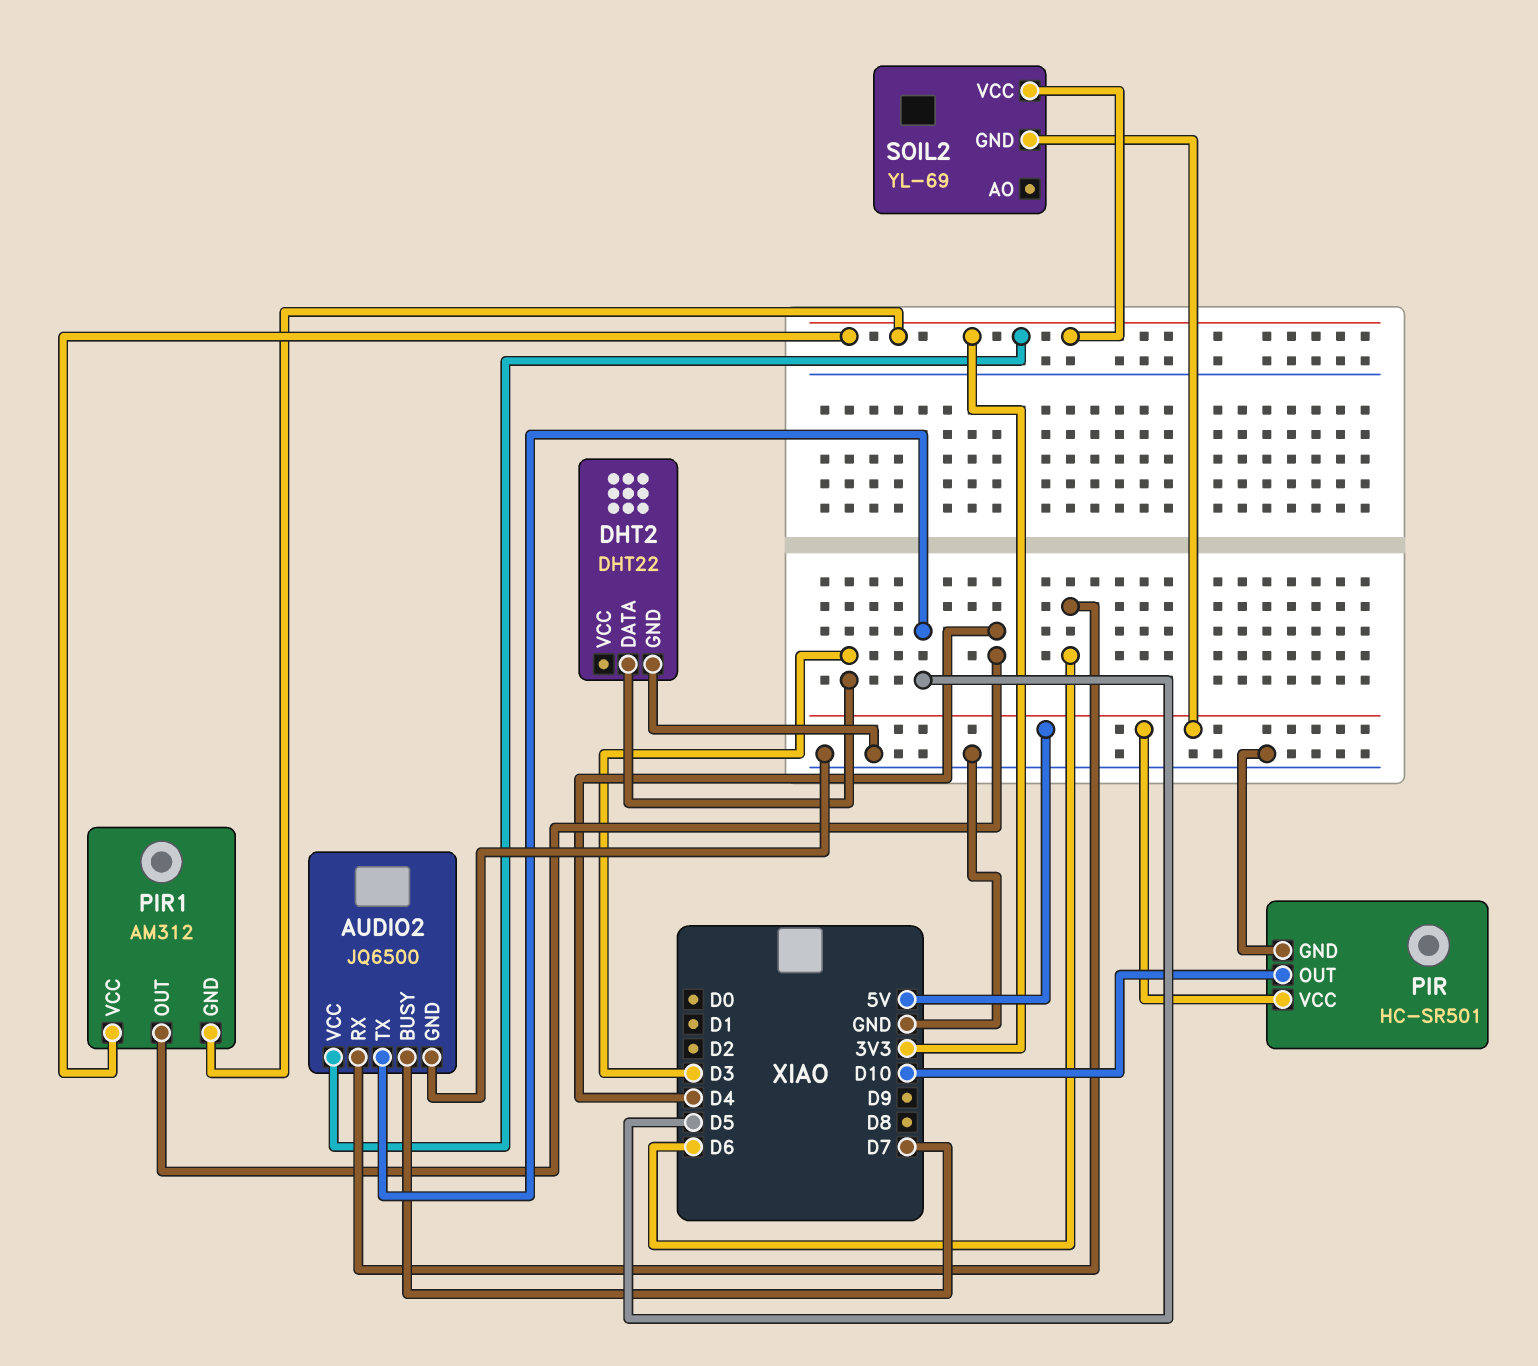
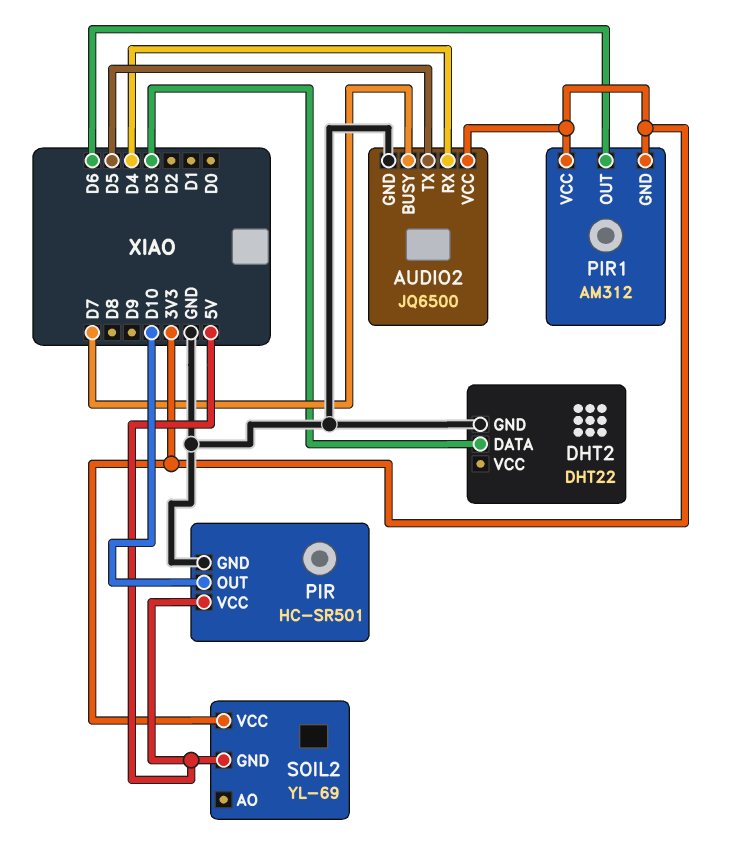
AUDIO2 pin RX: D6 -> D4
PIR1 pin OUT: D4 -> D6

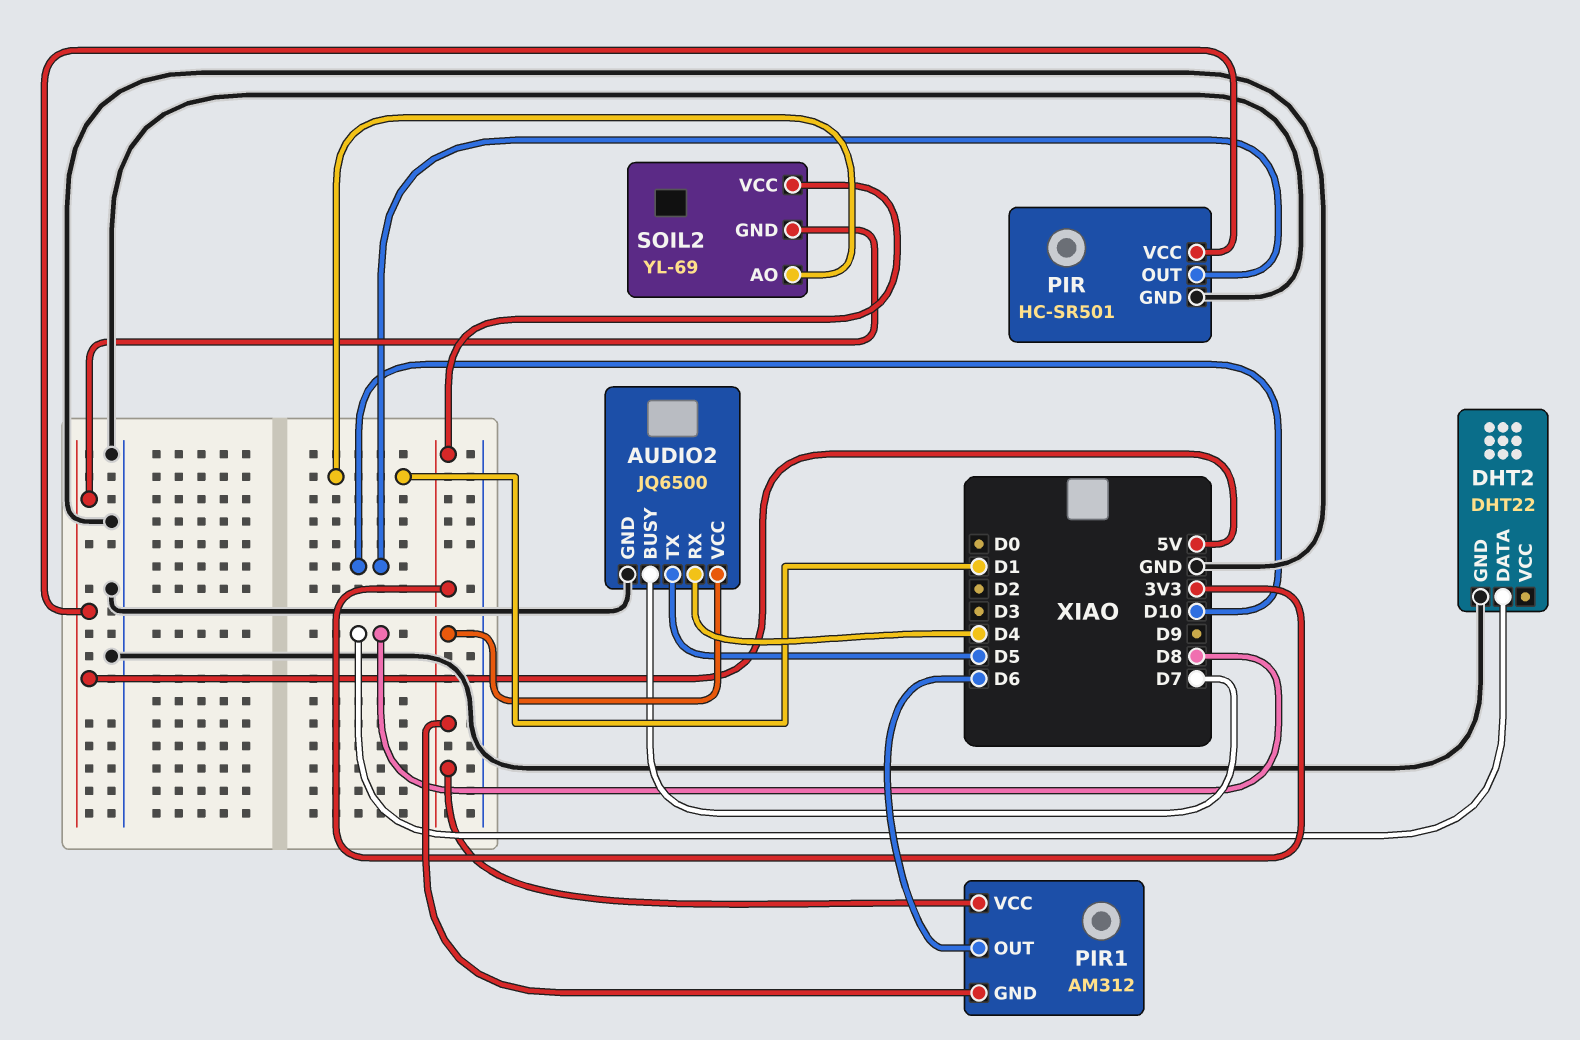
DHT2 pin DATA: D3 -> D8
SOIL2 pin AO: none -> D1

